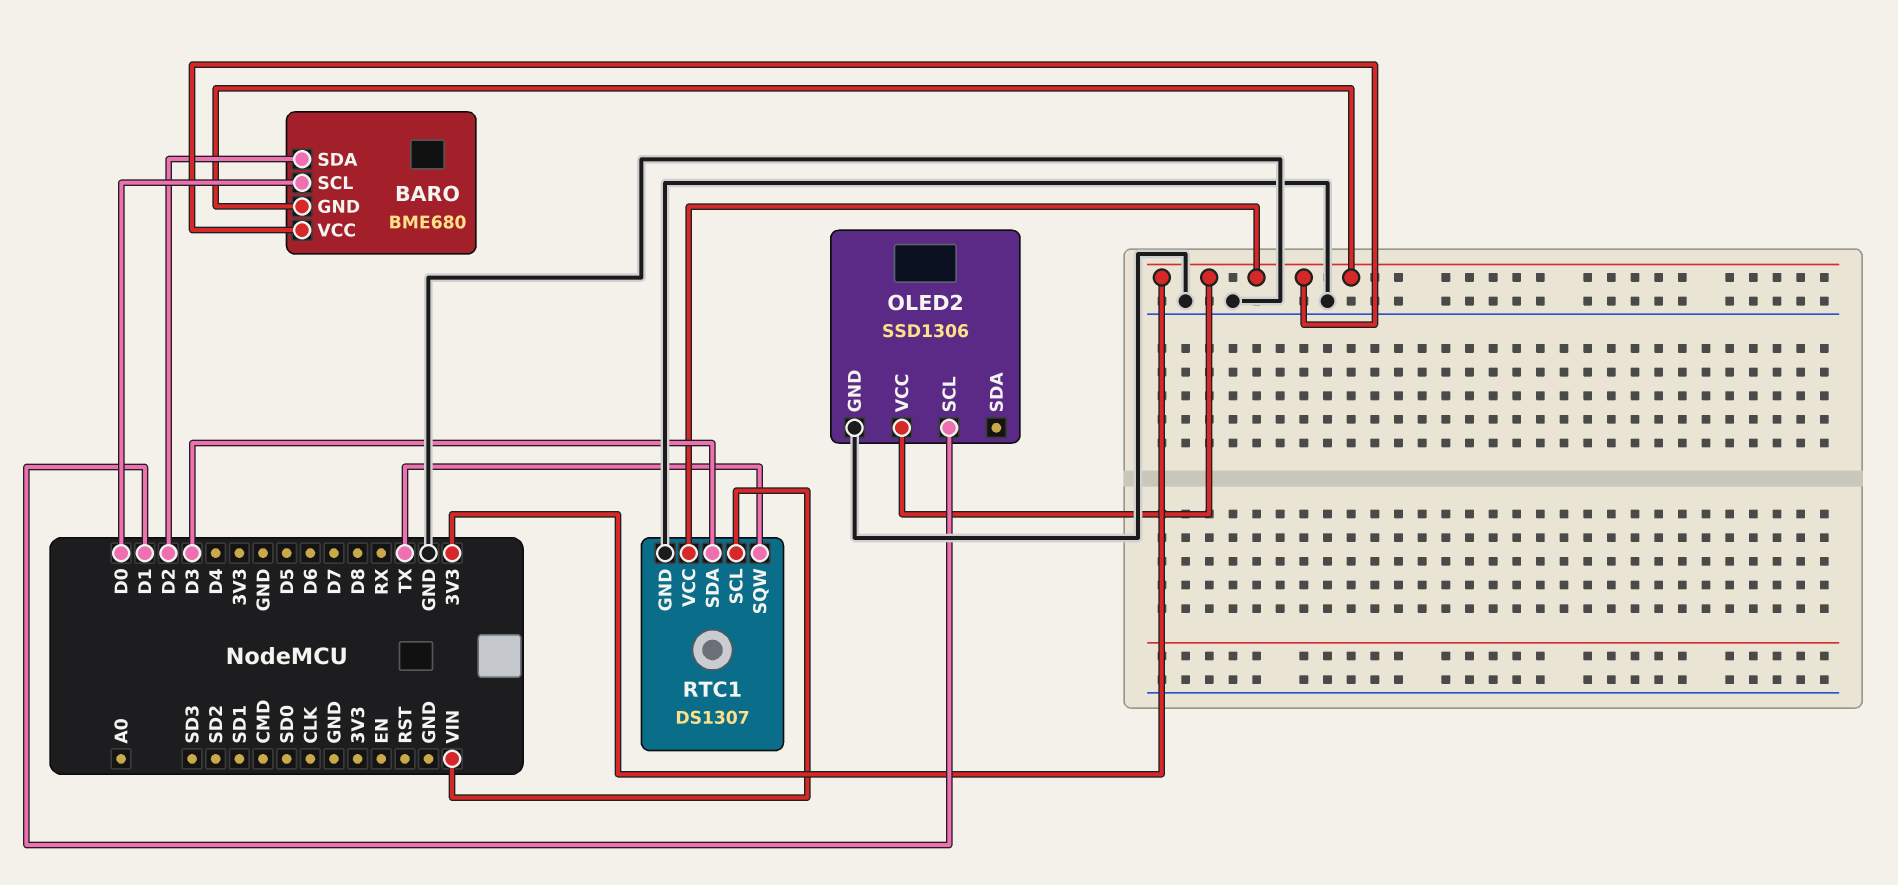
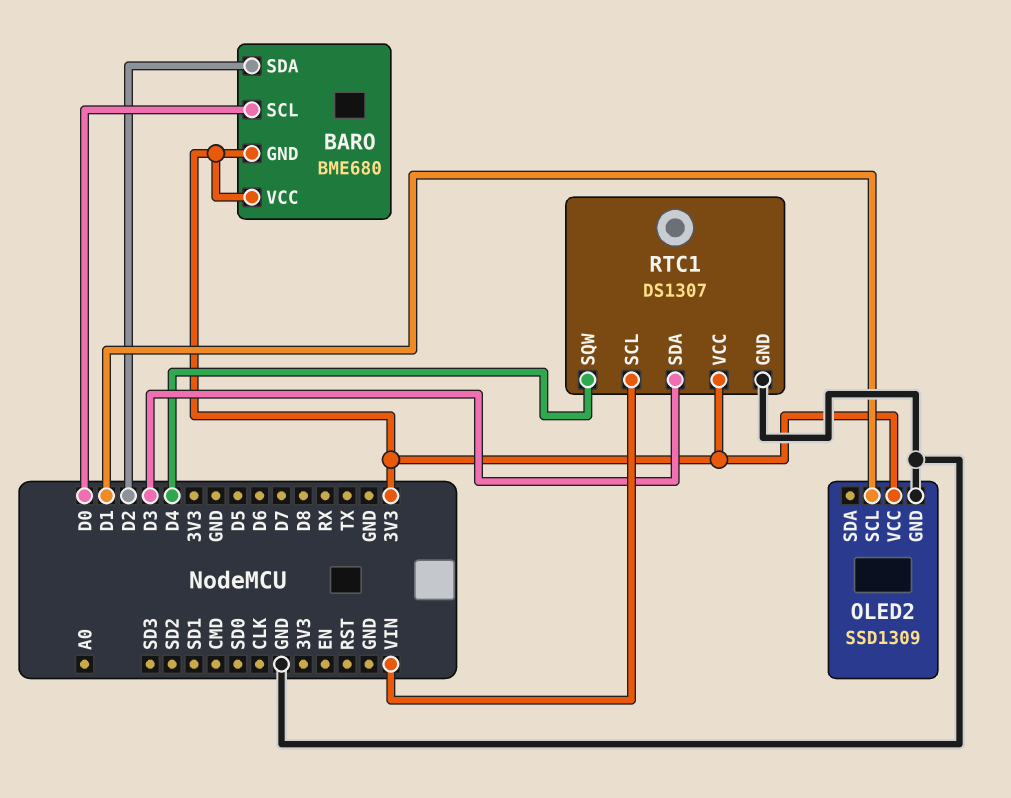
OLED2: SSD1306 -> SSD1309
RTC1 pin SQW: TX -> D4

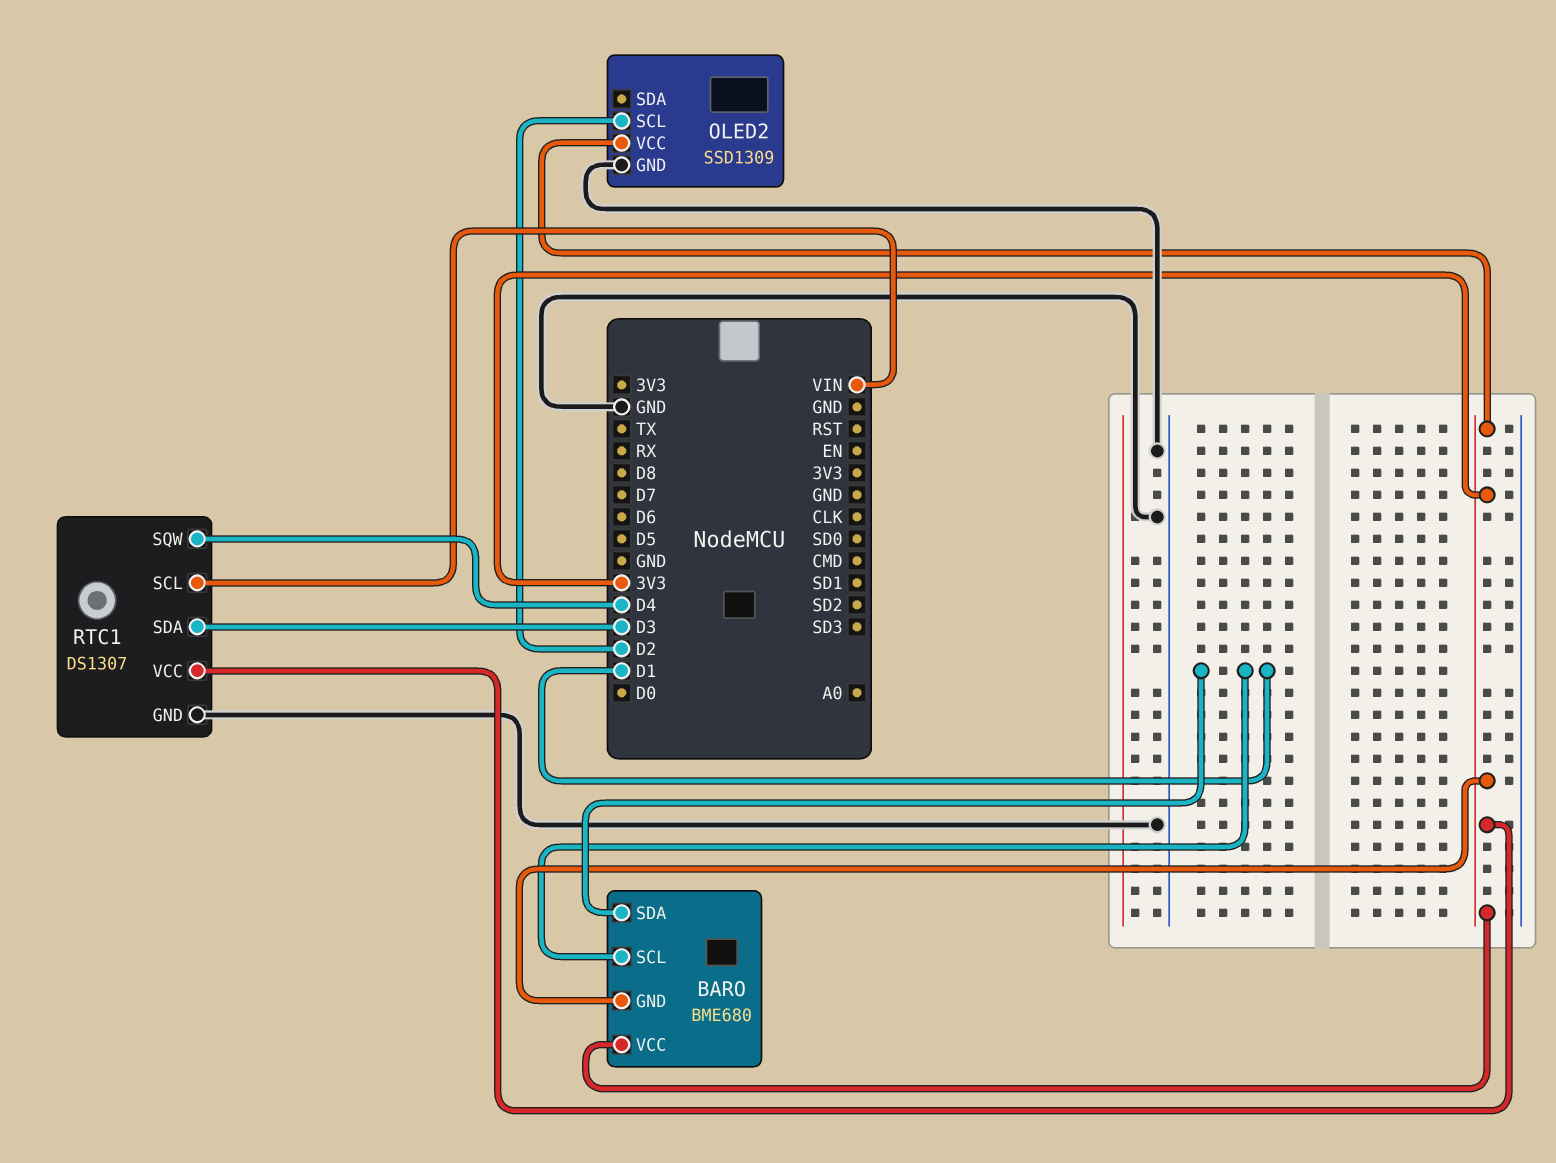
BARO pin SCL: D0 -> D1
BARO pin SDA: D2 -> D1
OLED2 pin SCL: D1 -> D2

